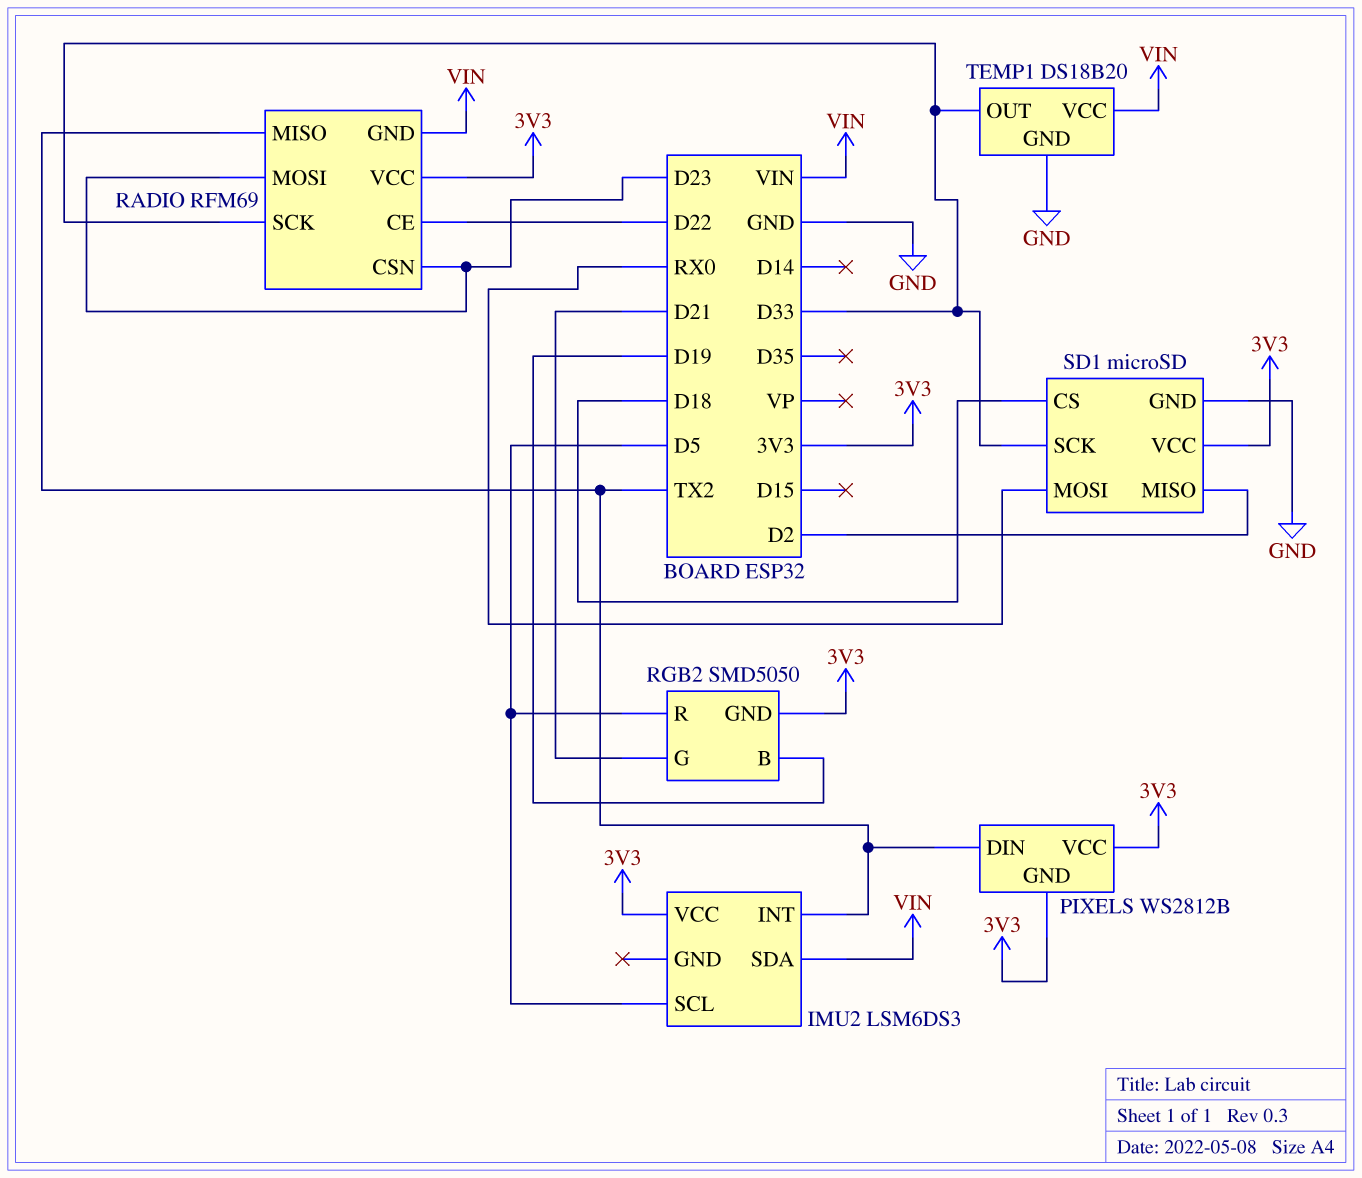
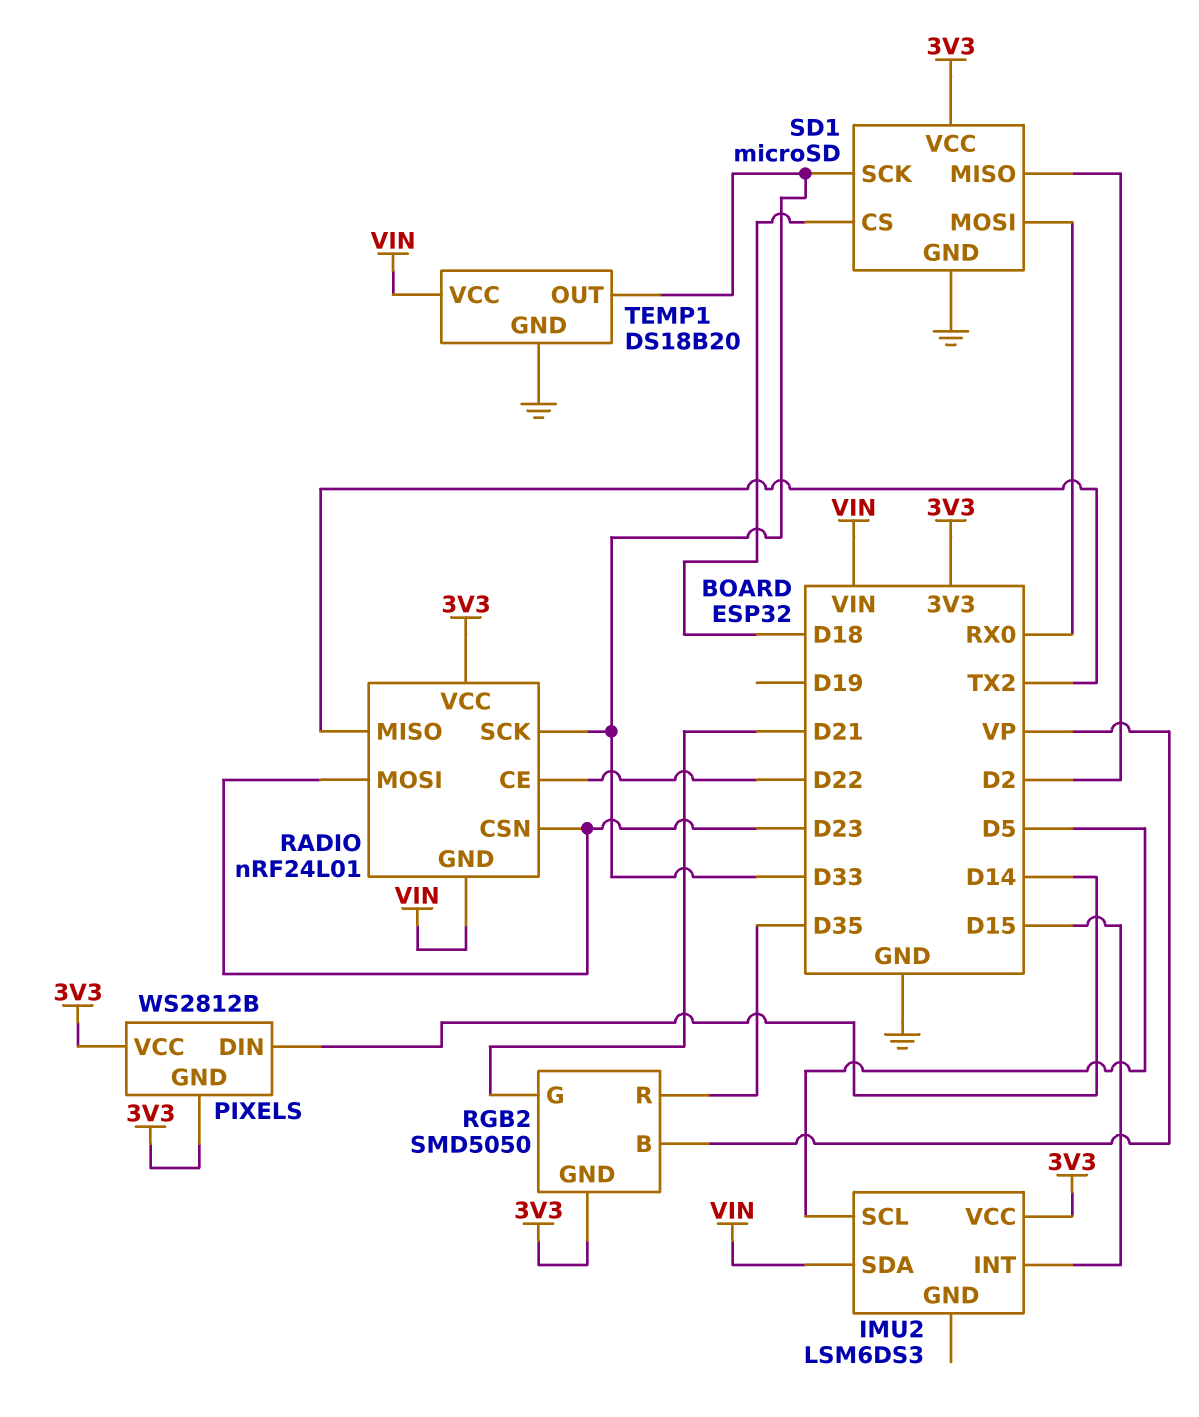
IMU2 pin INT: TX2 -> D15
PIXELS pin DIN: TX2 -> D14
RADIO: RFM69 -> nRF24L01
RGB2 pin B: D19 -> VP
RGB2 pin R: D5 -> D35

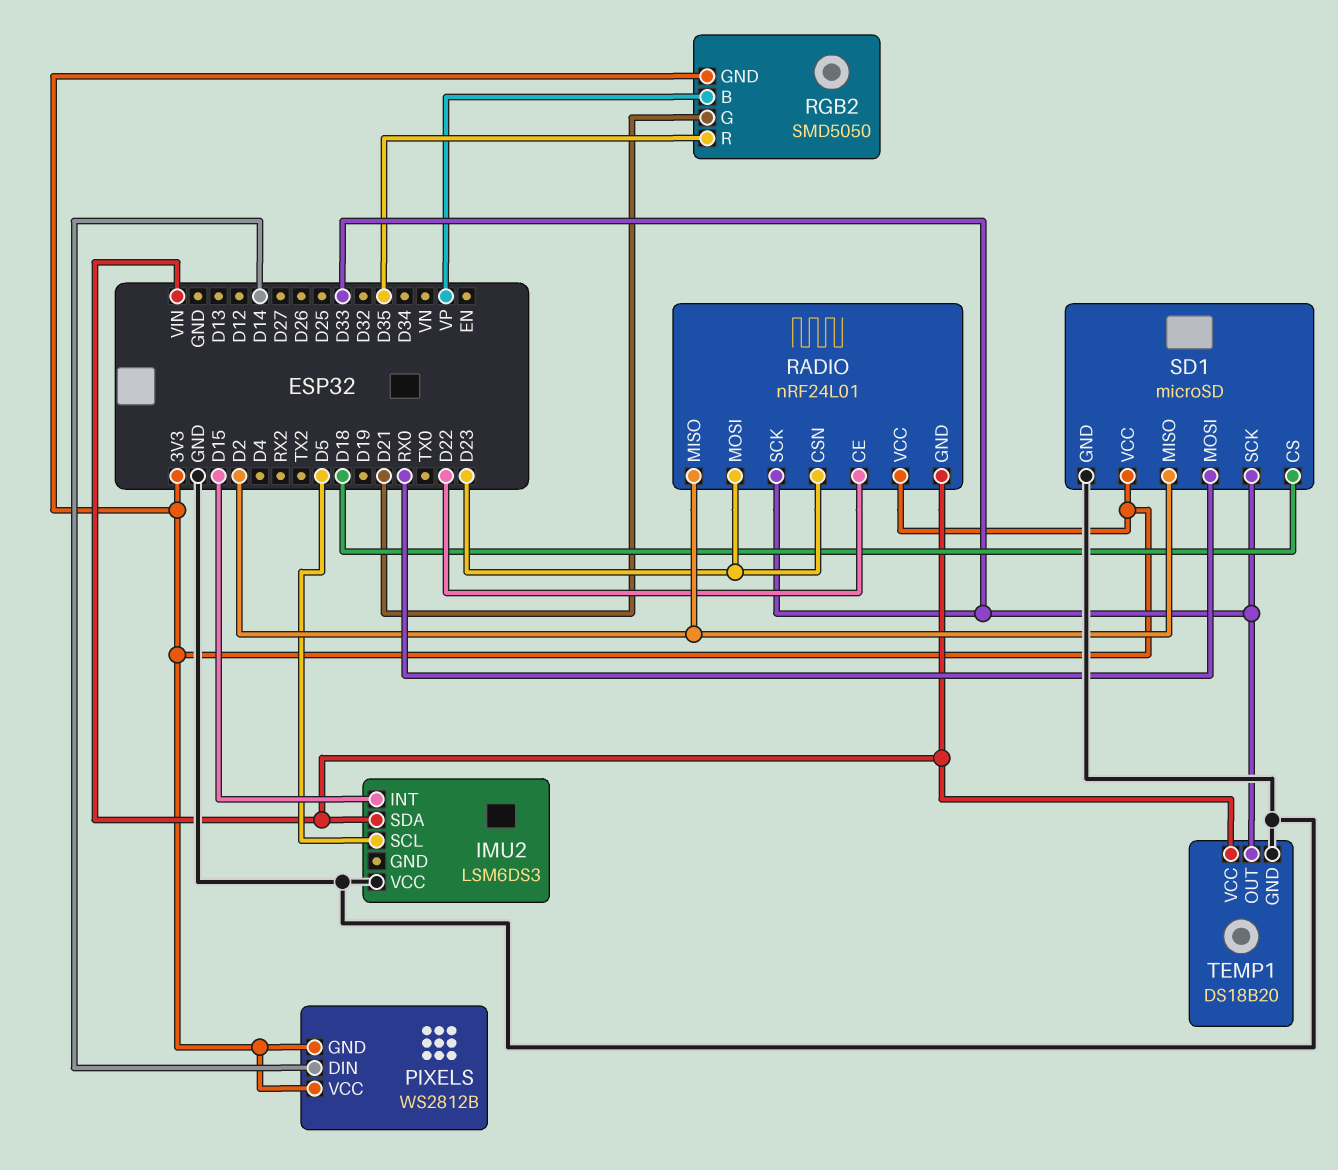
IMU2 pin VCC: 3V3 -> GND
RADIO pin MISO: TX2 -> D2

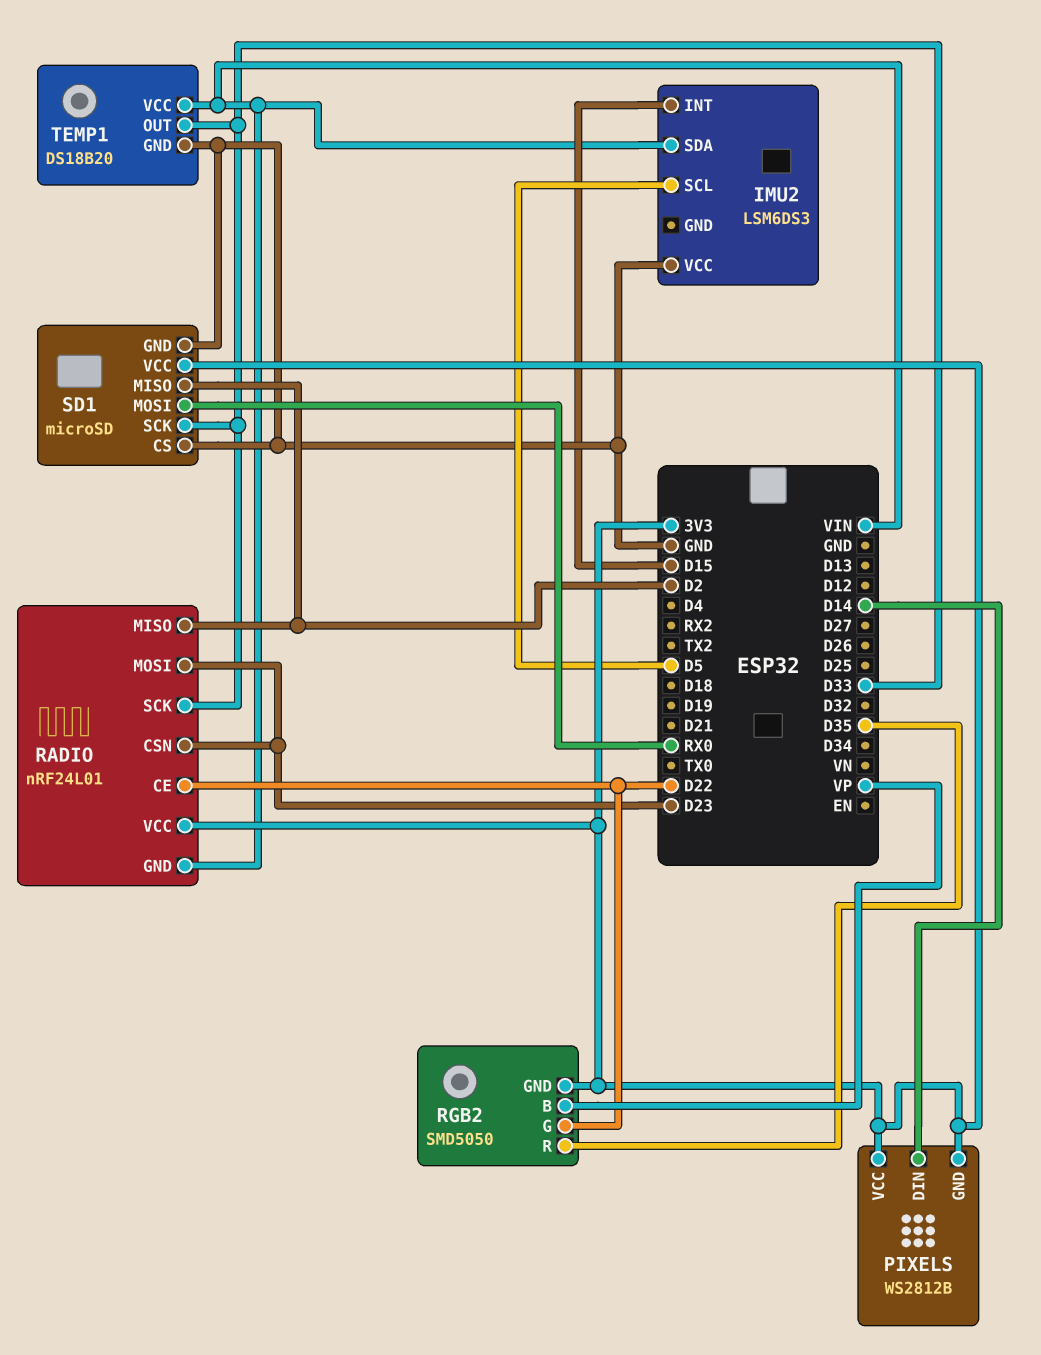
RGB2 pin G: D21 -> D22
SD1 pin CS: D18 -> GND

